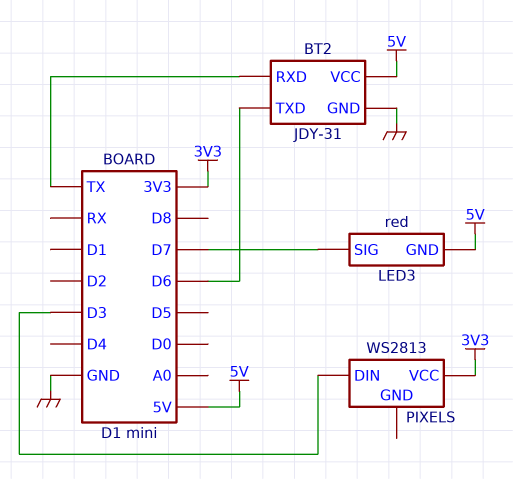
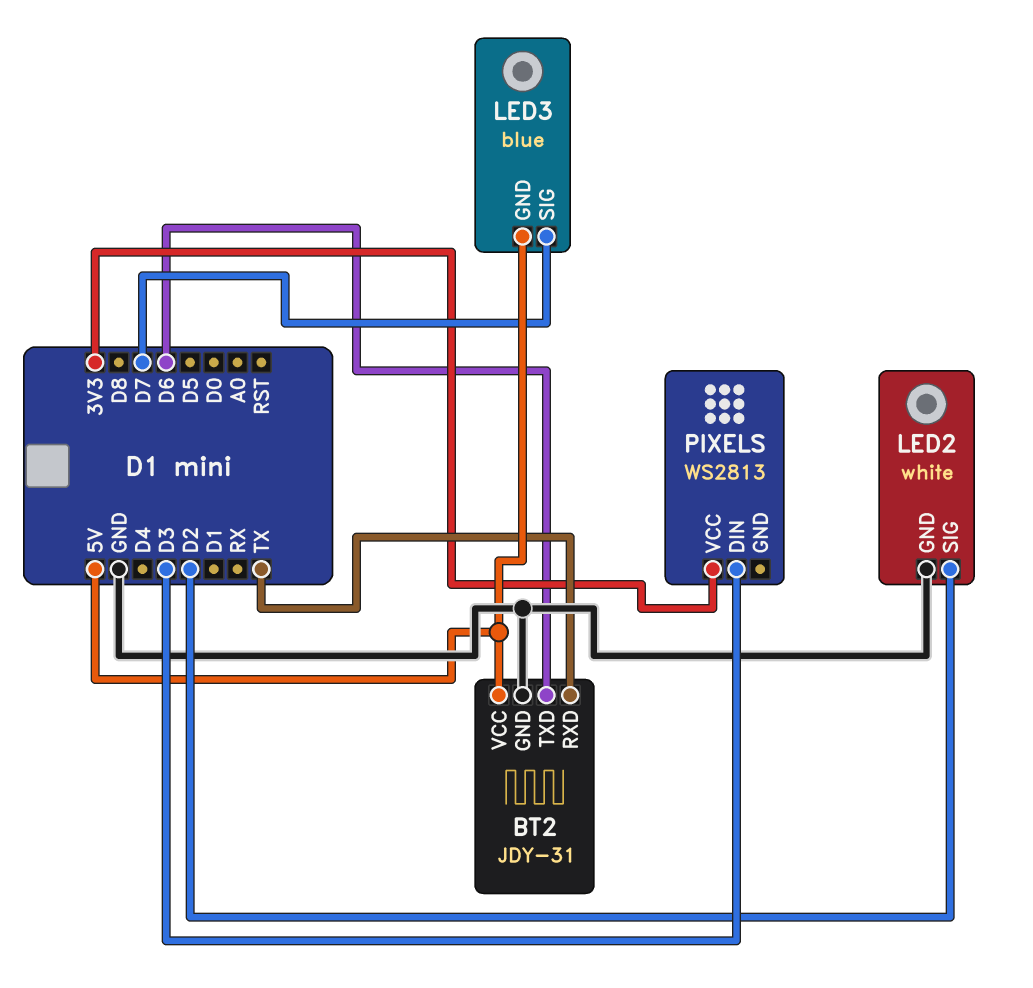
LED2: none -> white
LED2 pin GND: none -> GND
LED2 pin SIG: none -> D2
LED3: red -> blue

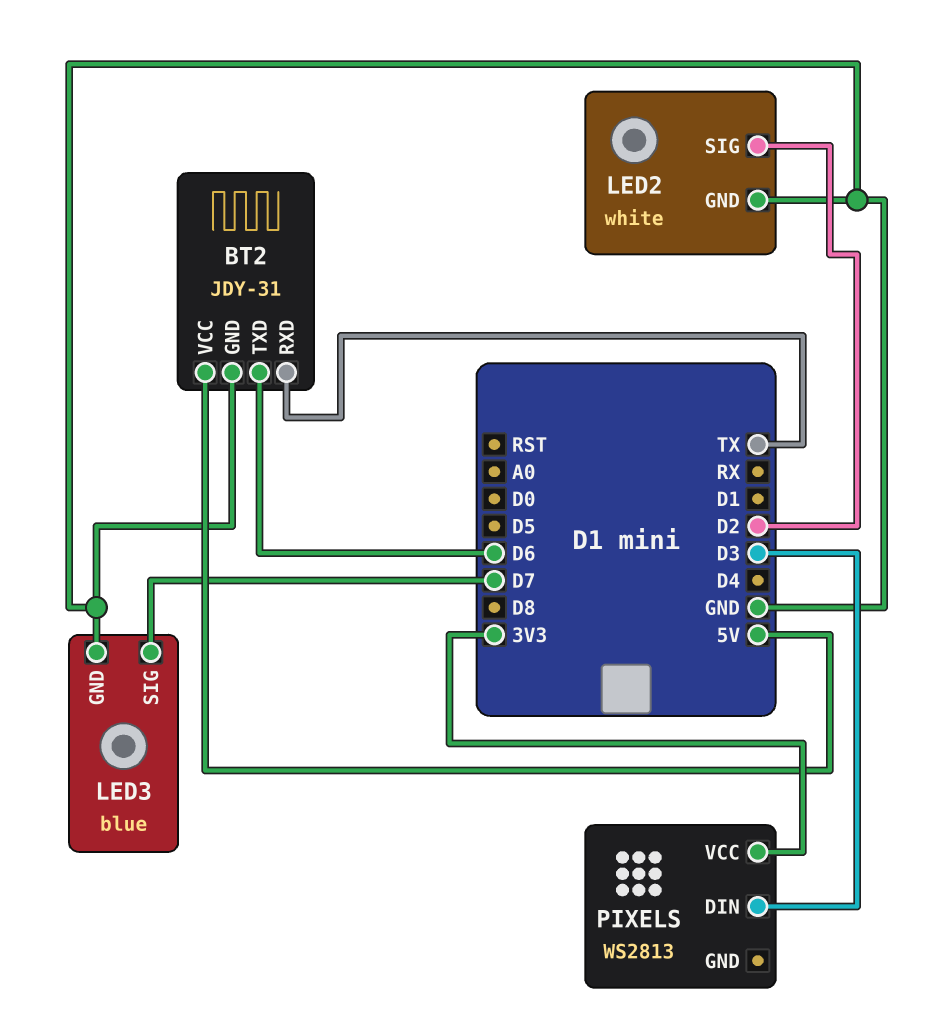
LED3 pin GND: 5V -> GND

